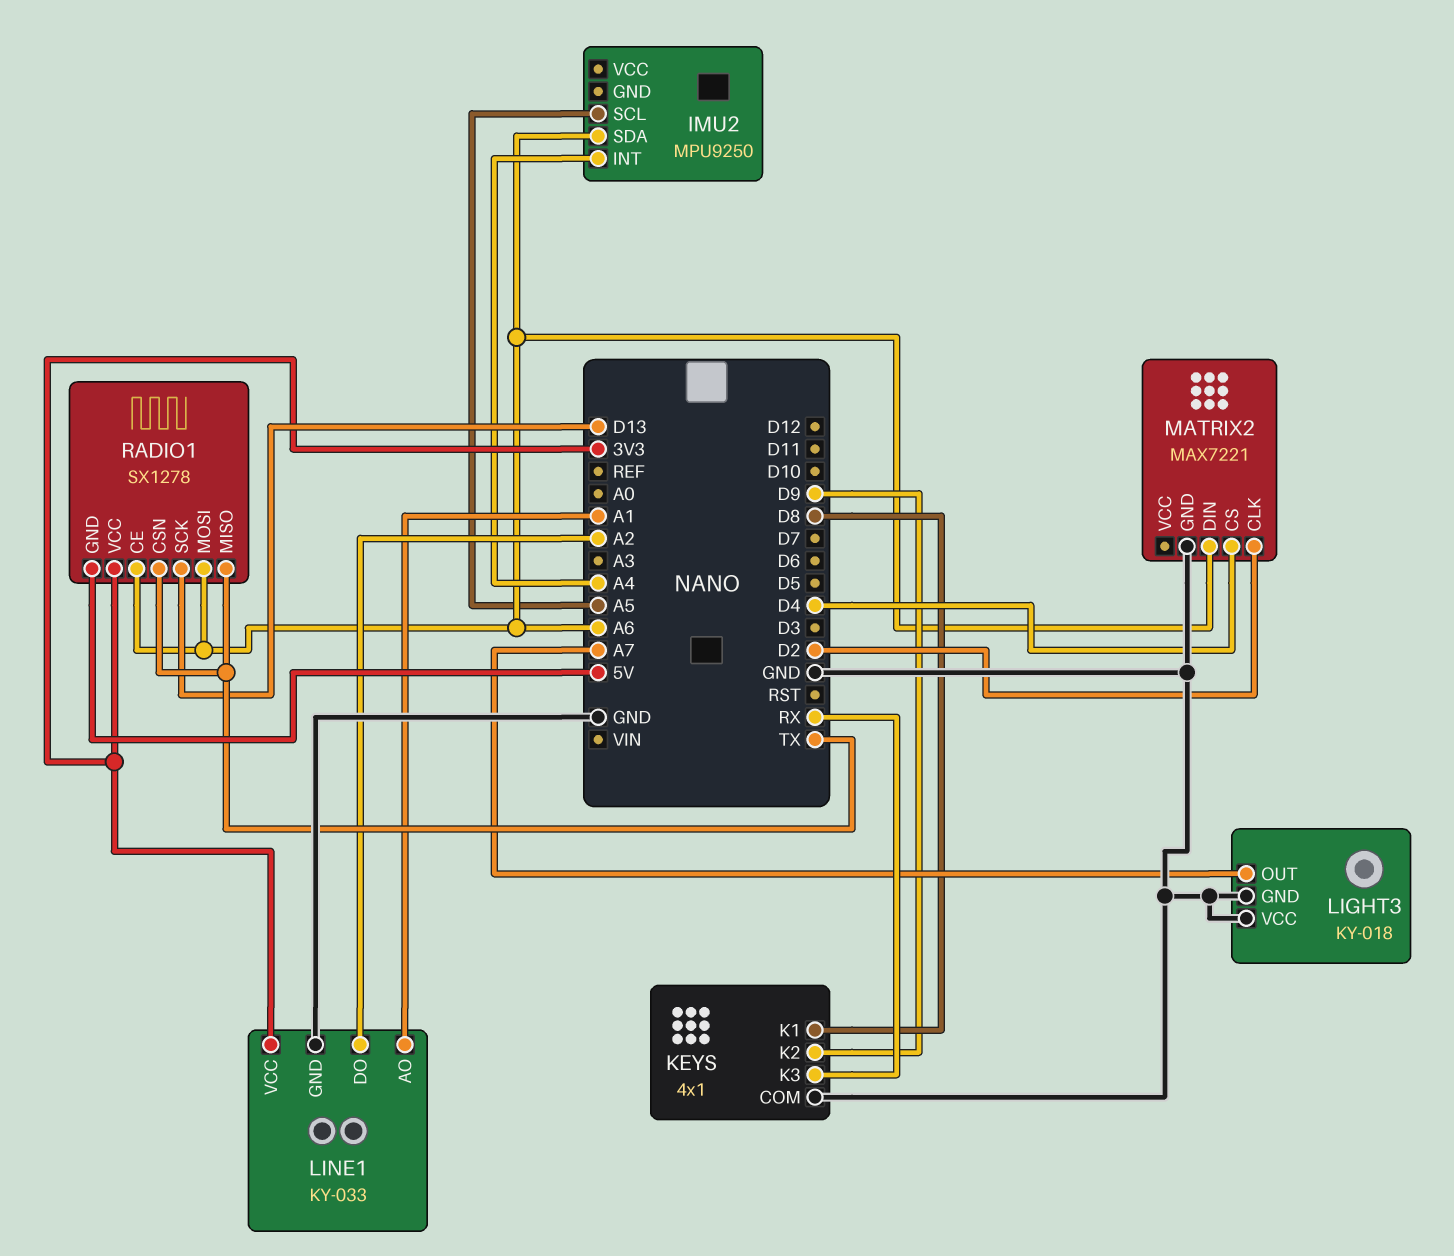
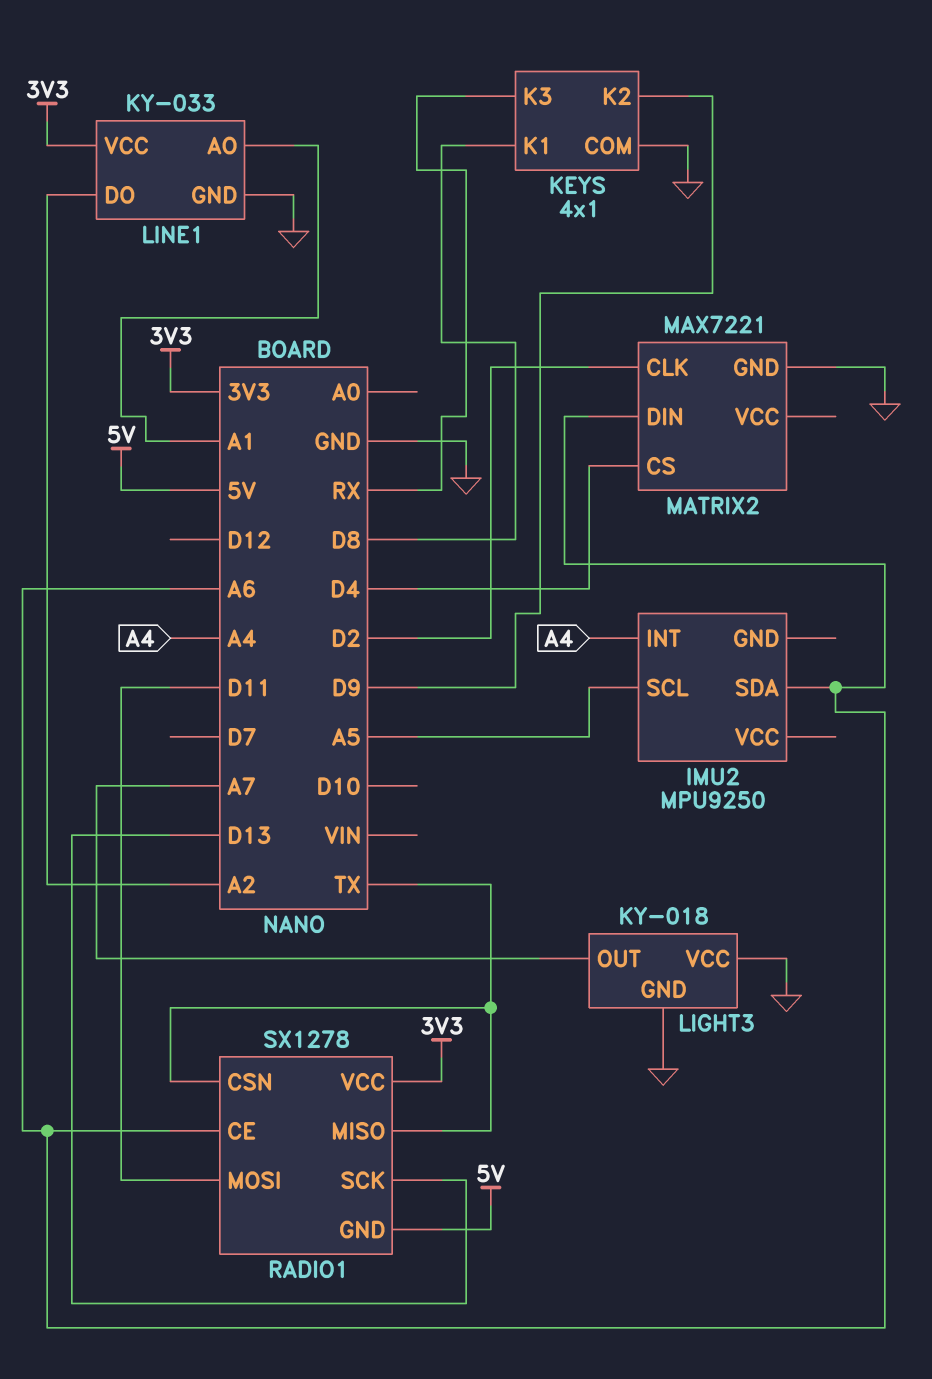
RADIO1 pin MOSI: A6 -> D11

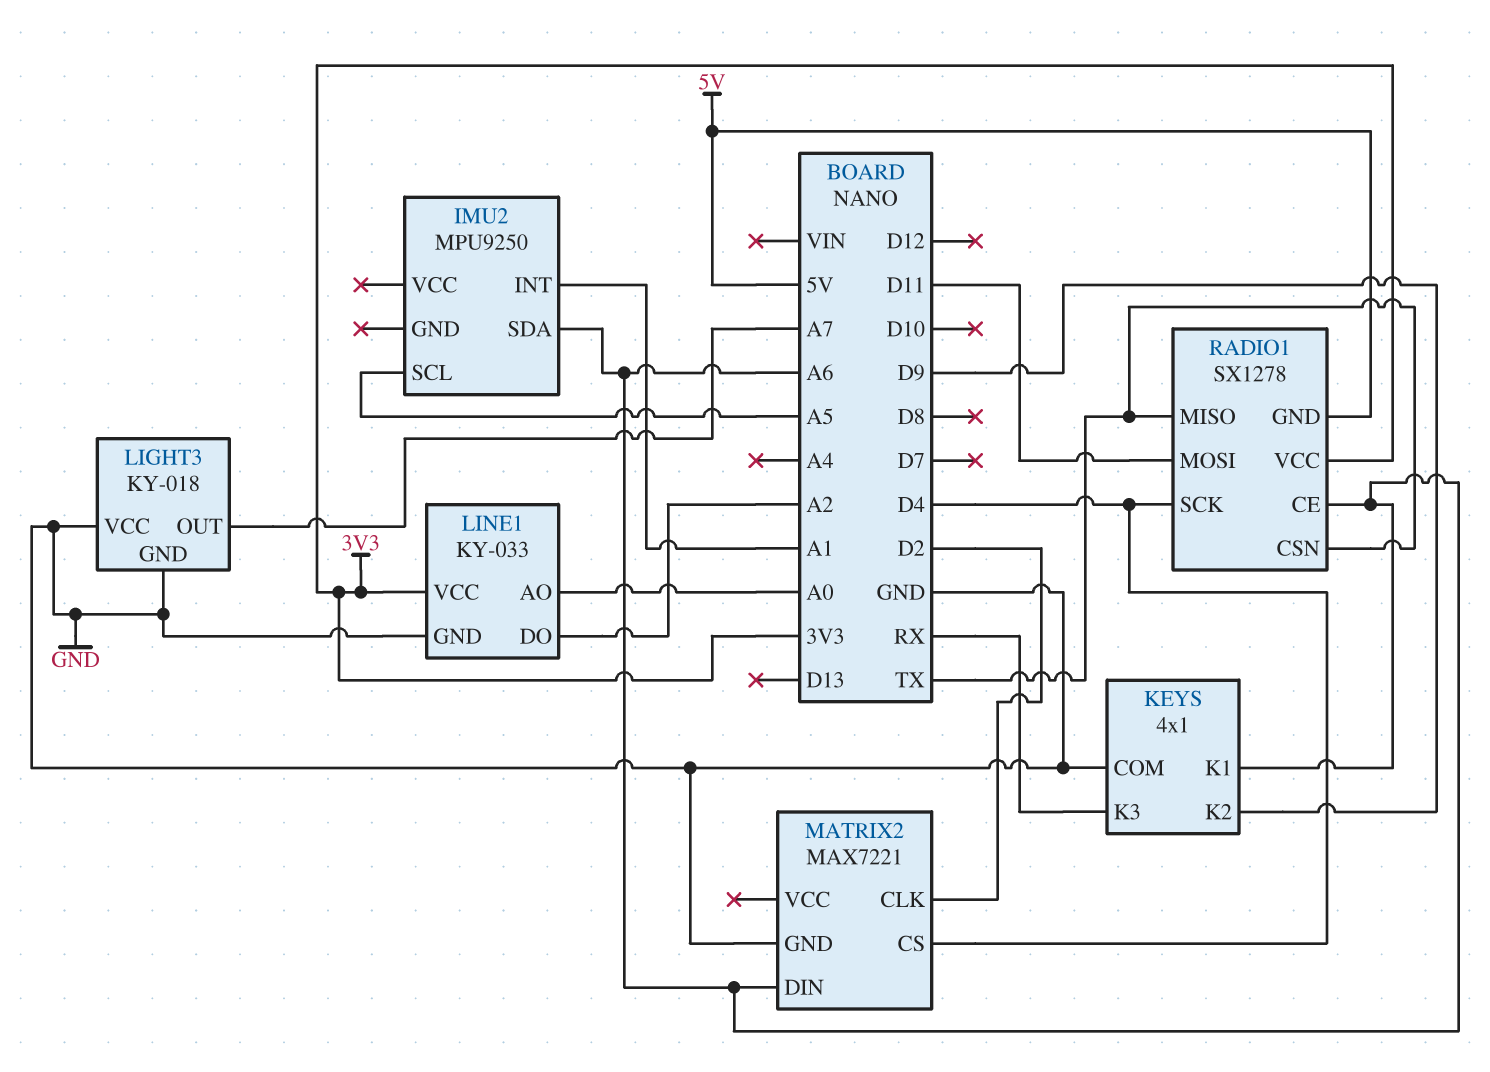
IMU2 pin INT: A4 -> A1
KEYS pin K1: D8 -> A6
LINE1 pin AO: A1 -> A0
RADIO1 pin SCK: D13 -> D4

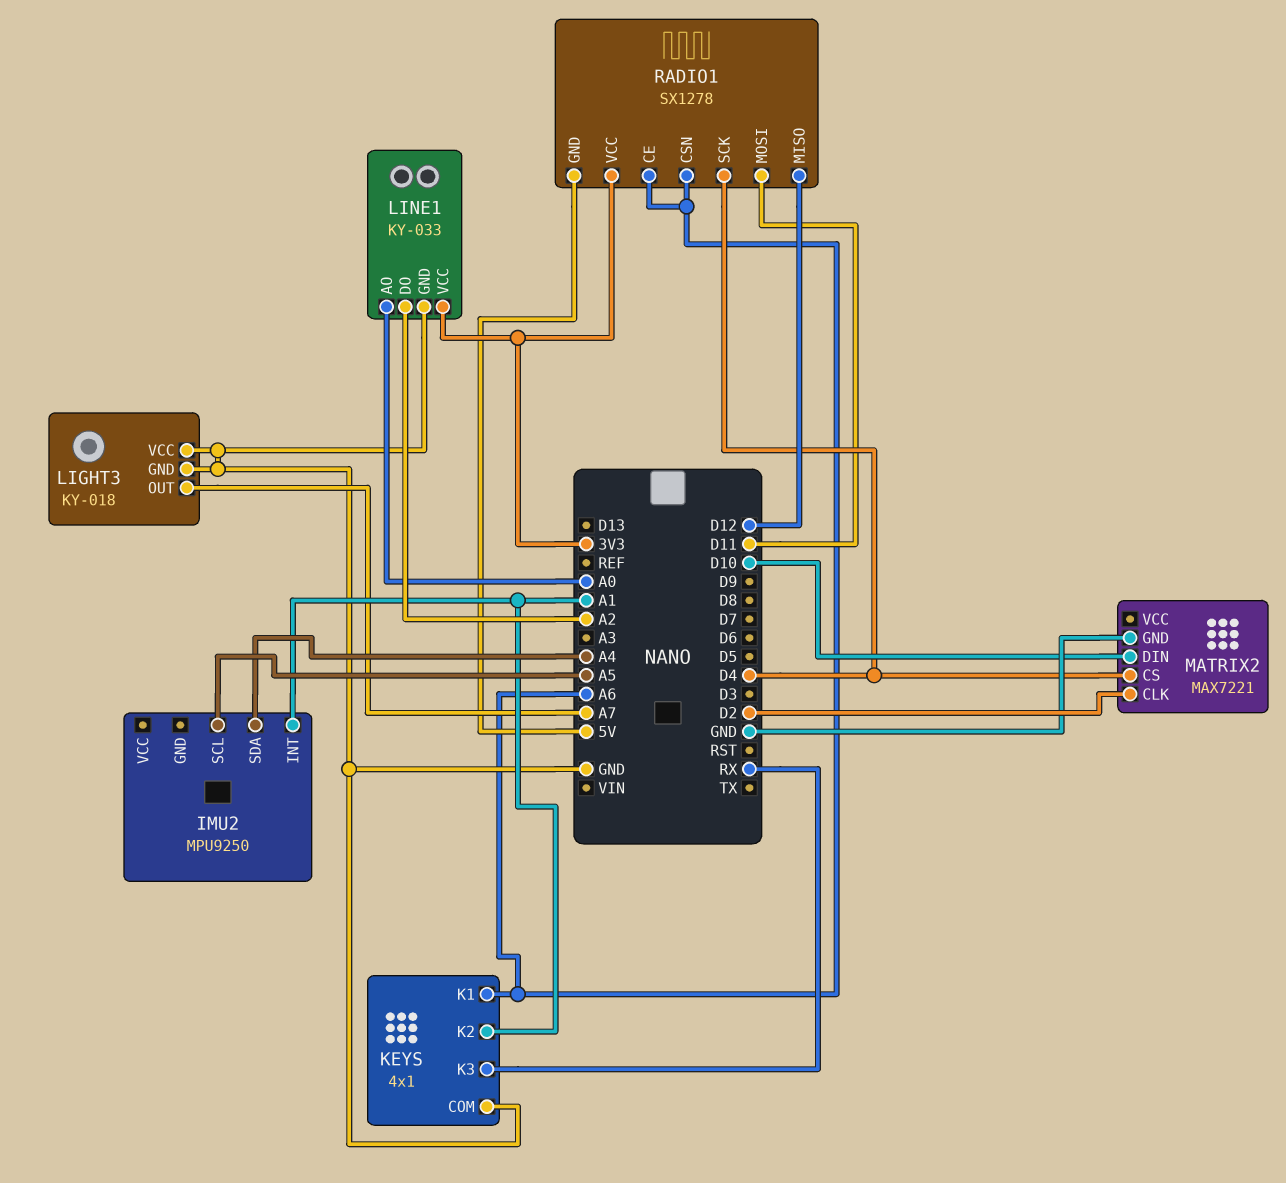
IMU2 pin SDA: A6 -> A4
KEYS pin K2: D9 -> A1
MATRIX2 pin DIN: A6 -> D10
RADIO1 pin CSN: TX -> A6
RADIO1 pin MISO: TX -> D12

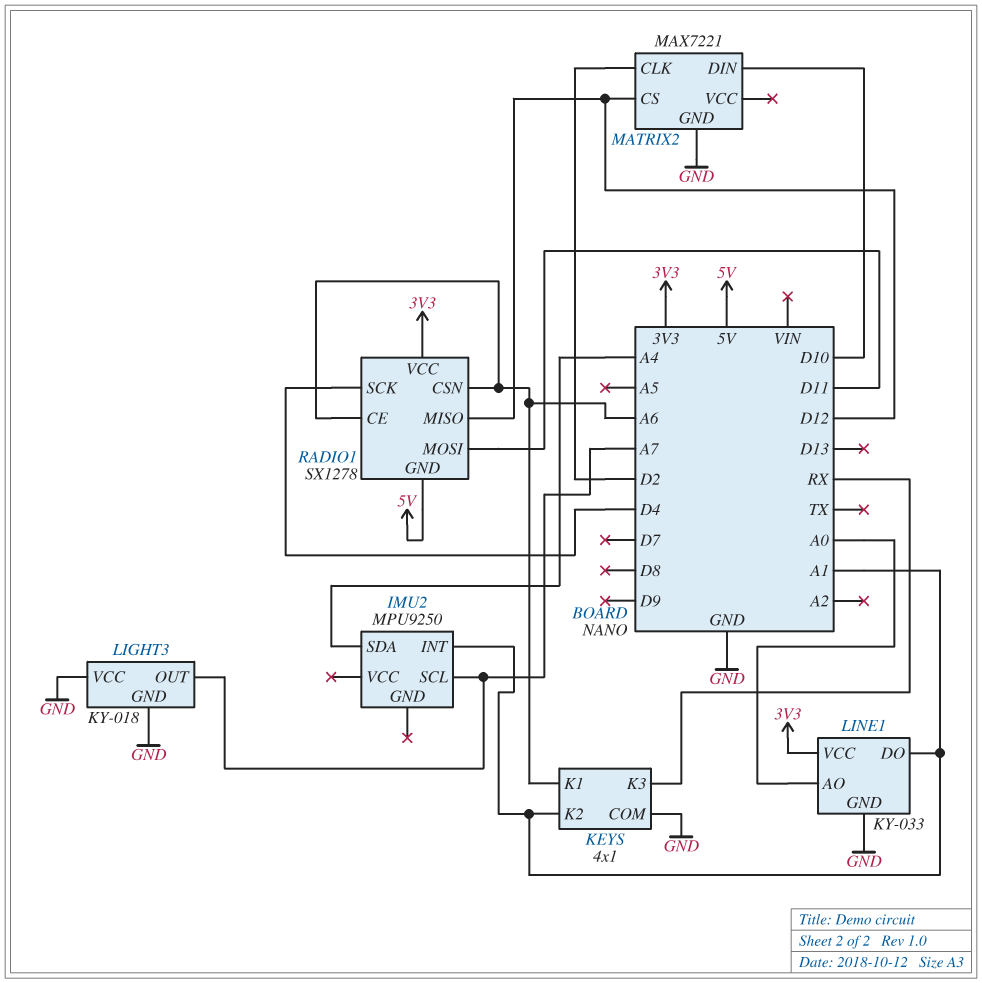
IMU2 pin SCL: A5 -> A7
LINE1 pin DO: A2 -> A1
MATRIX2 pin CS: D4 -> D12

